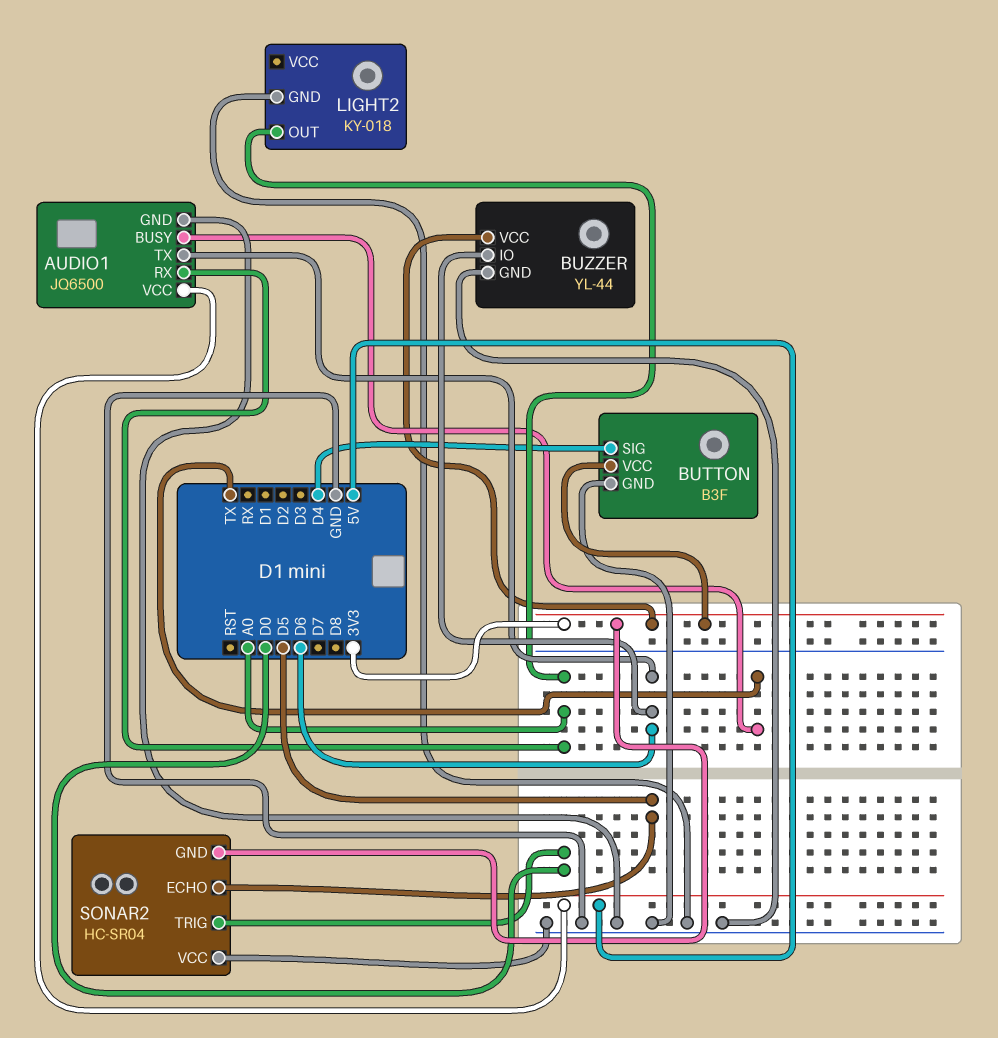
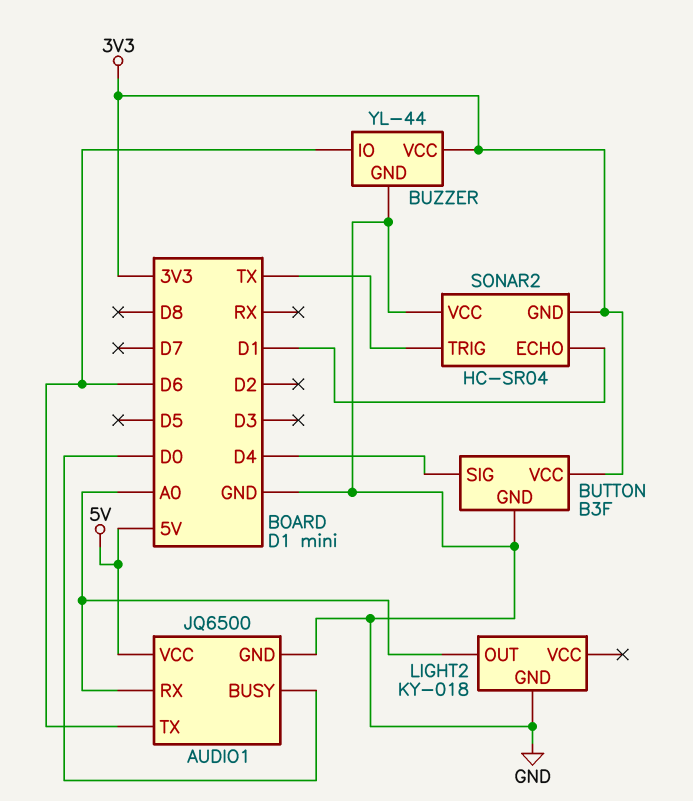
AUDIO1 pin BUSY: TX -> D0
SONAR2 pin ECHO: D5 -> D1
SONAR2 pin TRIG: D0 -> TX

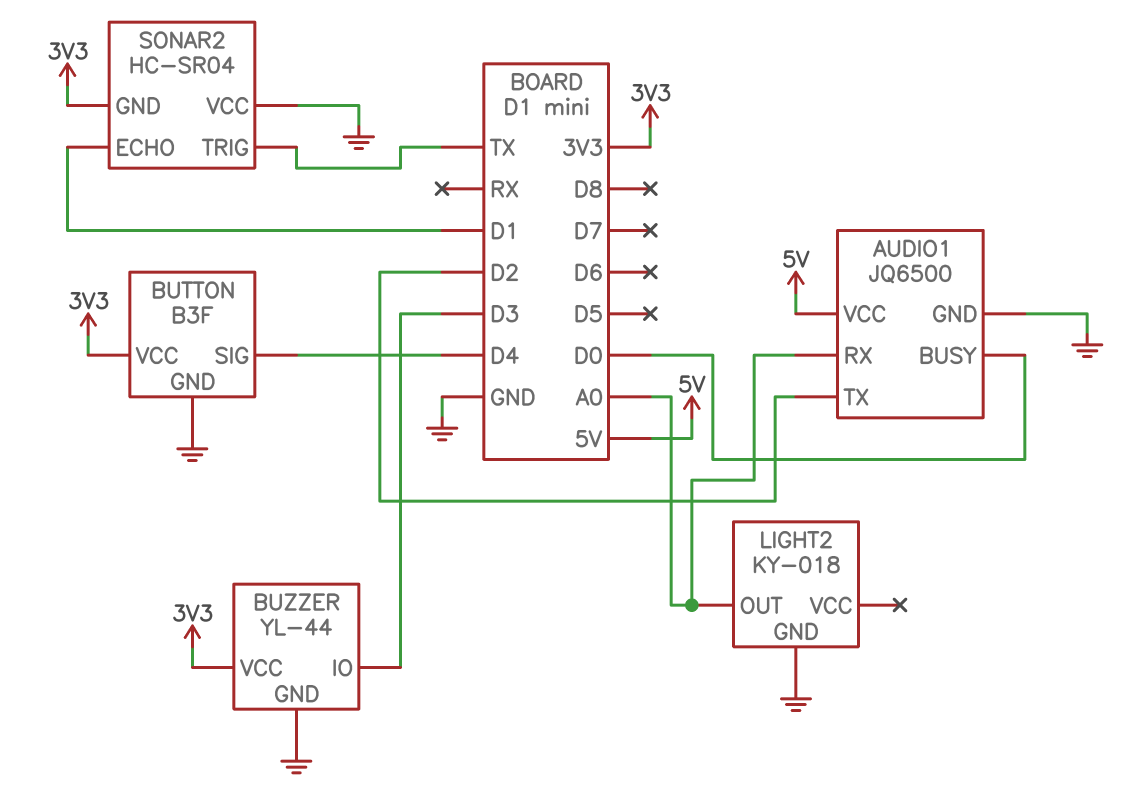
AUDIO1 pin TX: D6 -> D2
BUZZER pin IO: D6 -> D3

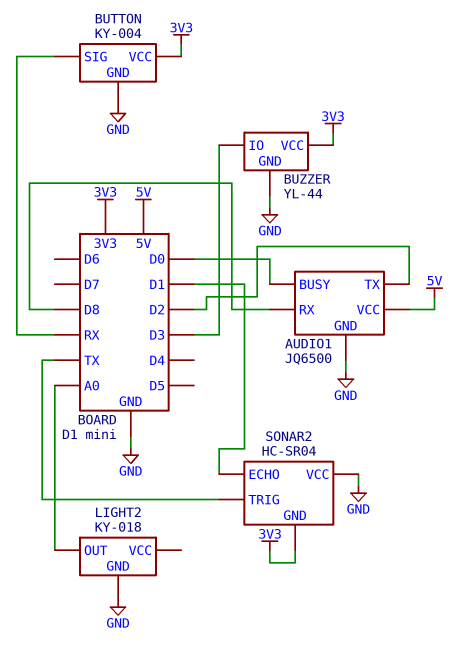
AUDIO1 pin RX: A0 -> D8
BUTTON: B3F -> KY-004
BUTTON pin SIG: D4 -> RX

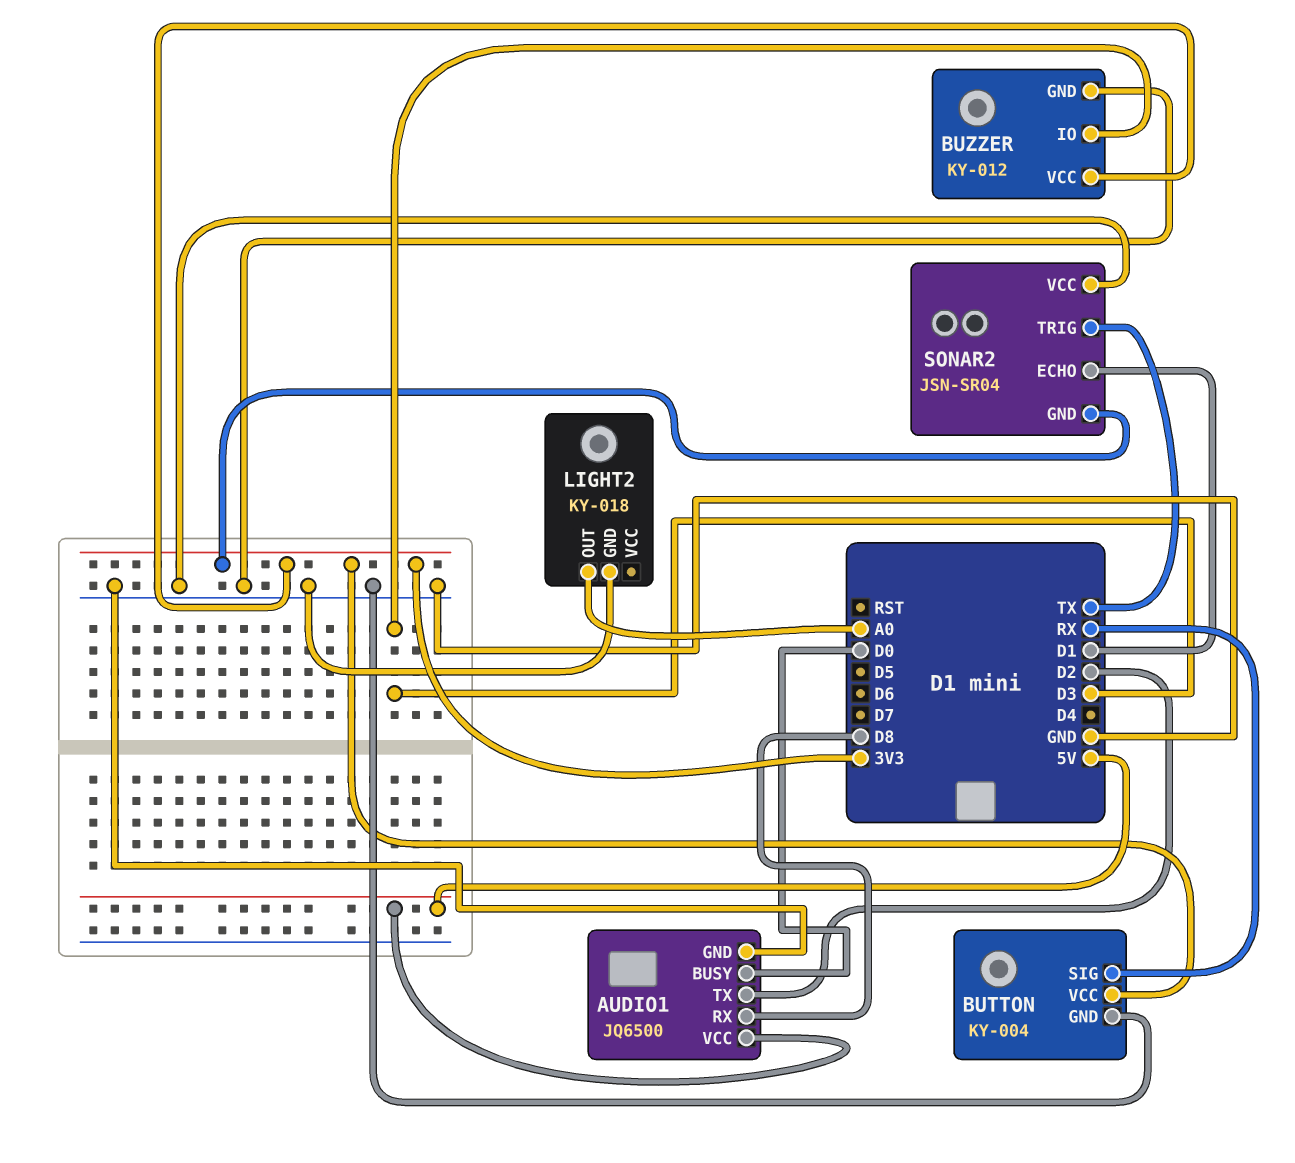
BUZZER: YL-44 -> KY-012
SONAR2: HC-SR04 -> JSN-SR04

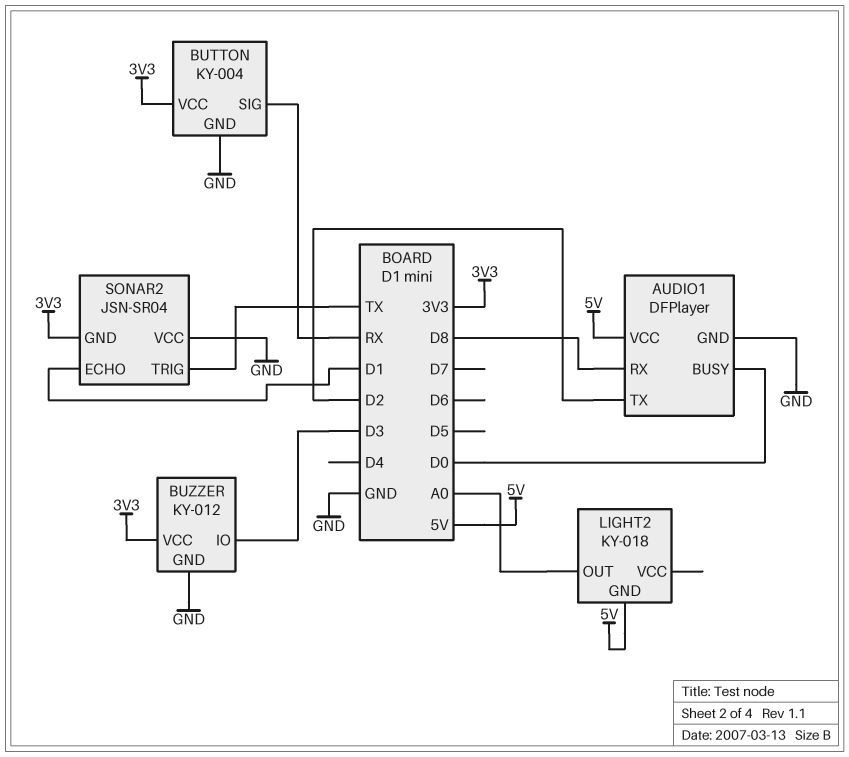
AUDIO1: JQ6500 -> DFPlayer
LIGHT2 pin GND: GND -> 5V

